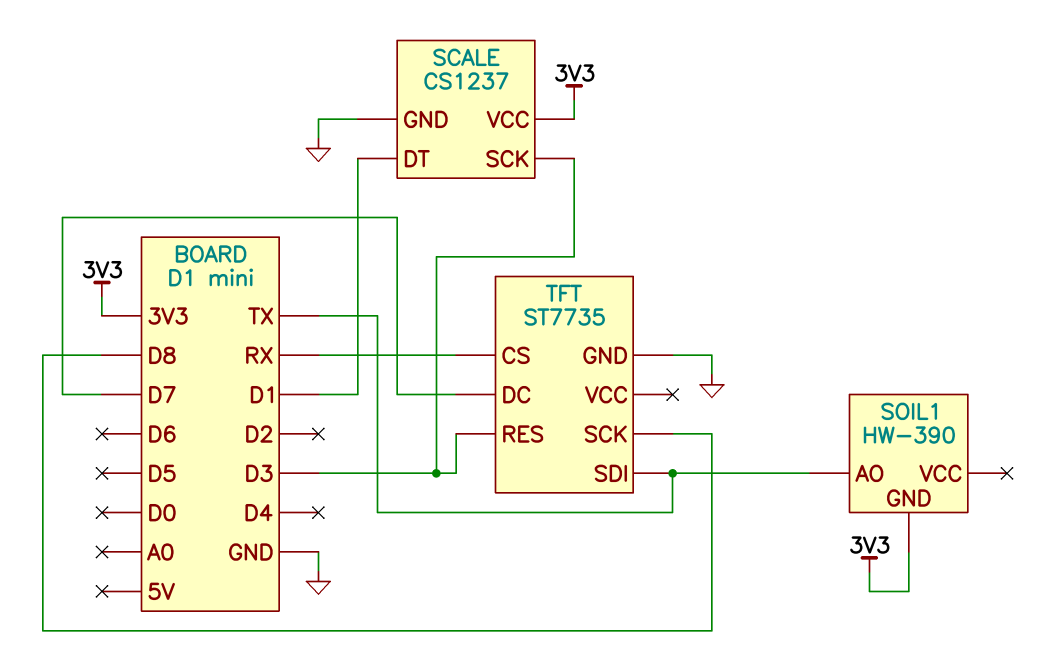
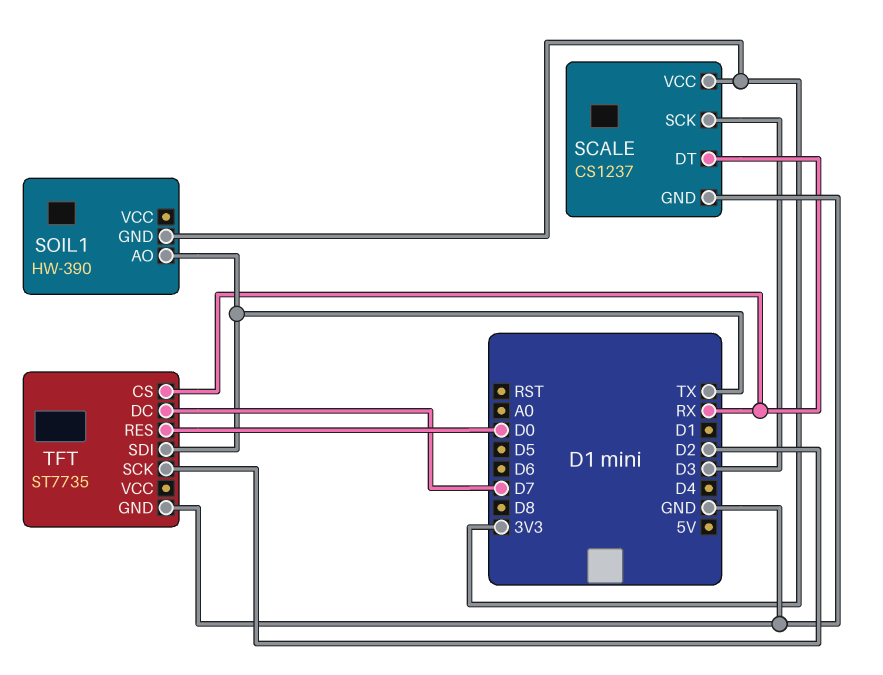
SCALE pin DT: D1 -> RX
TFT pin RES: D3 -> D0
TFT pin SCK: D8 -> D2

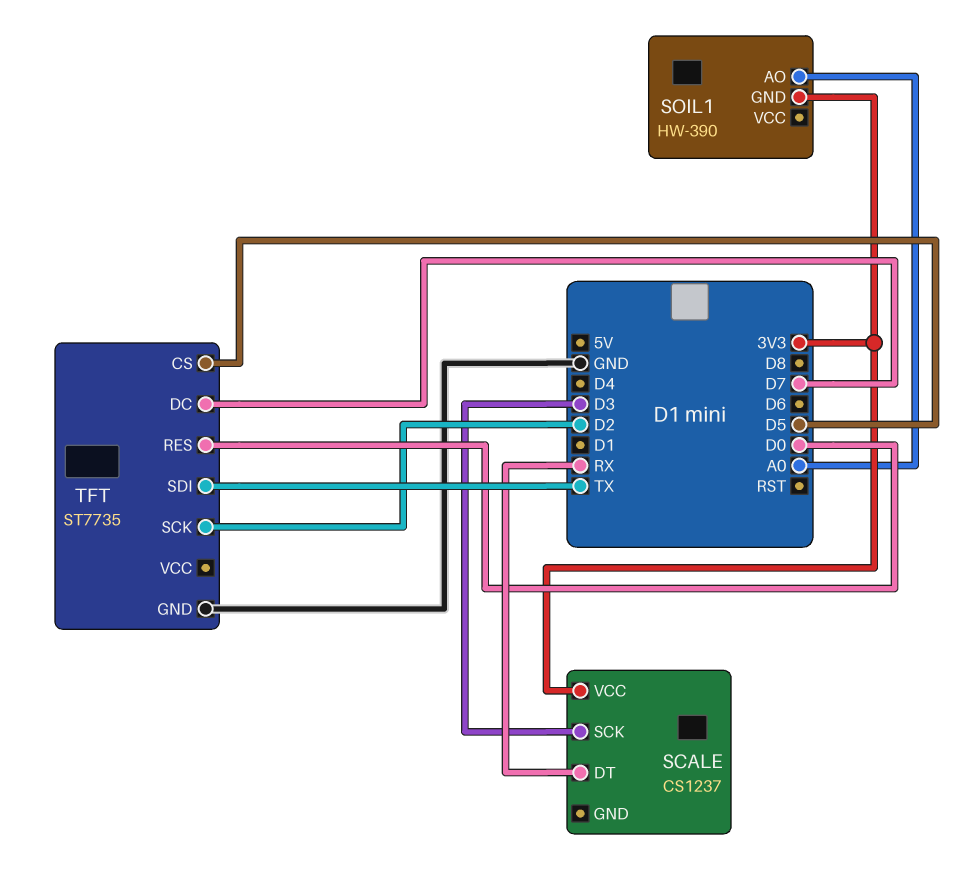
SCALE pin GND: GND -> none
SOIL1 pin AO: TX -> A0
TFT pin CS: RX -> D5

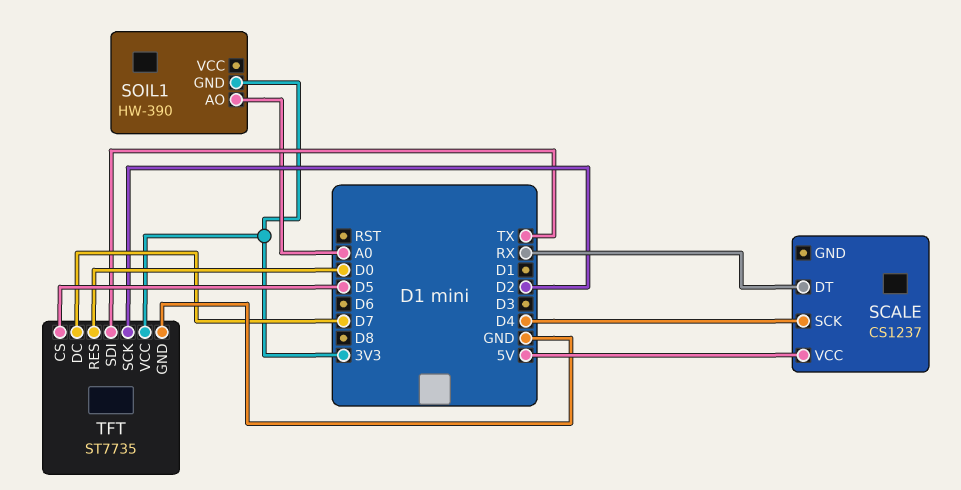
SCALE pin SCK: D3 -> D4
SCALE pin VCC: 3V3 -> 5V
TFT pin VCC: none -> 3V3

